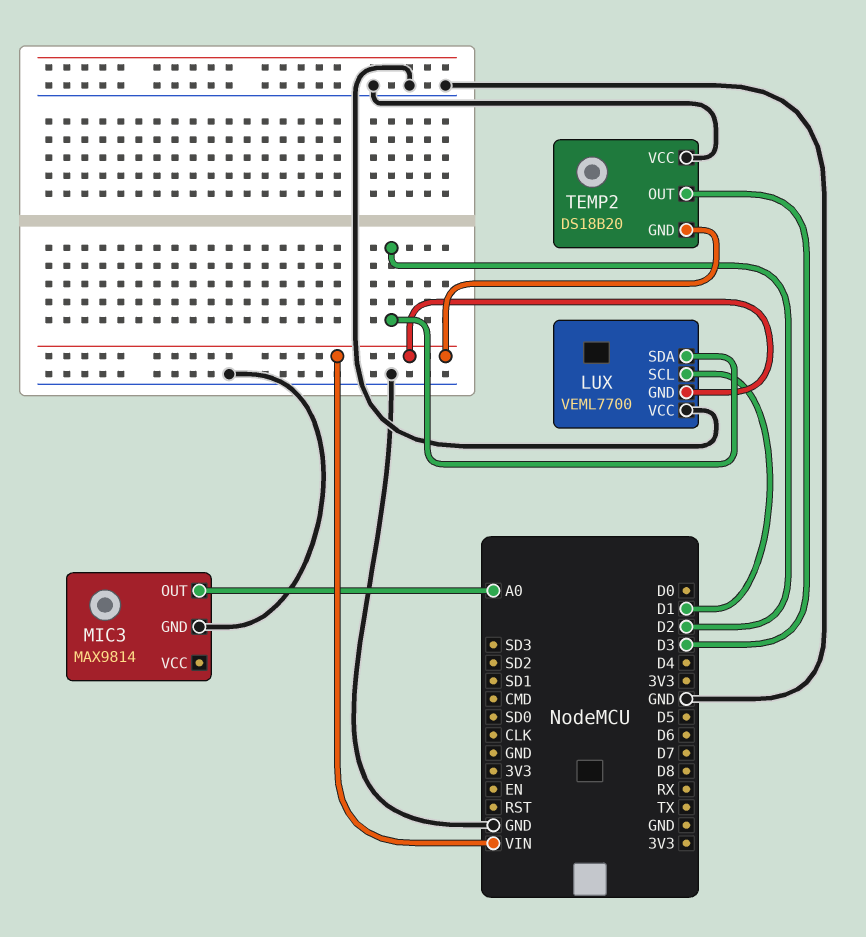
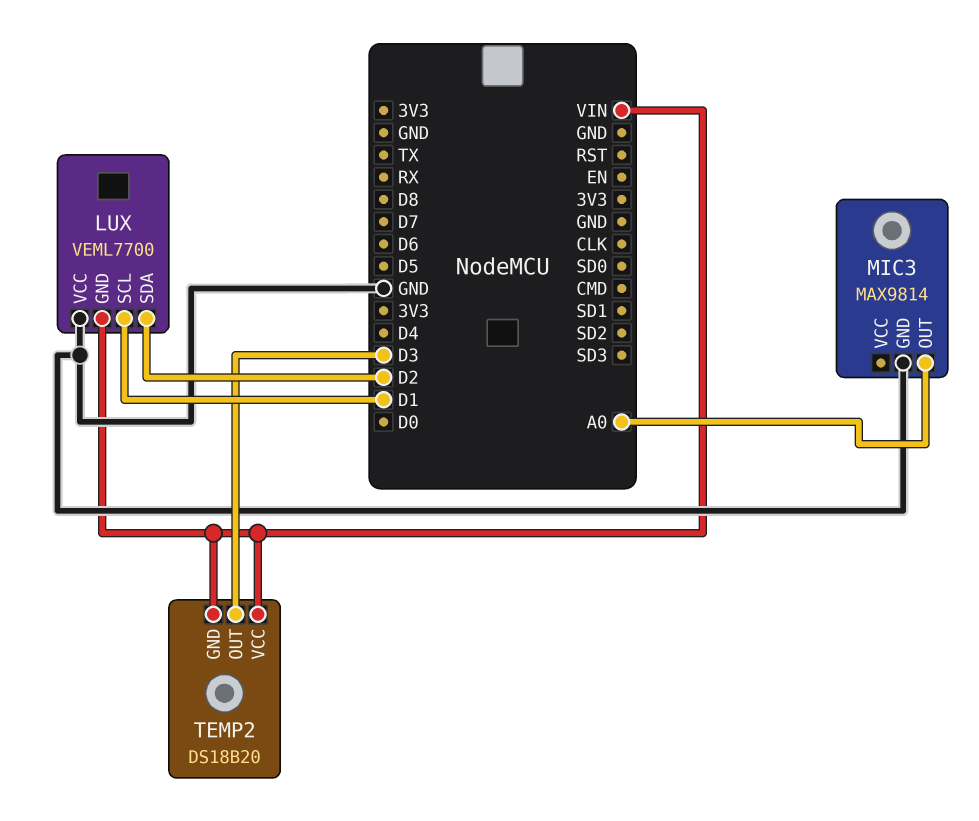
TEMP2 pin VCC: GND -> VIN

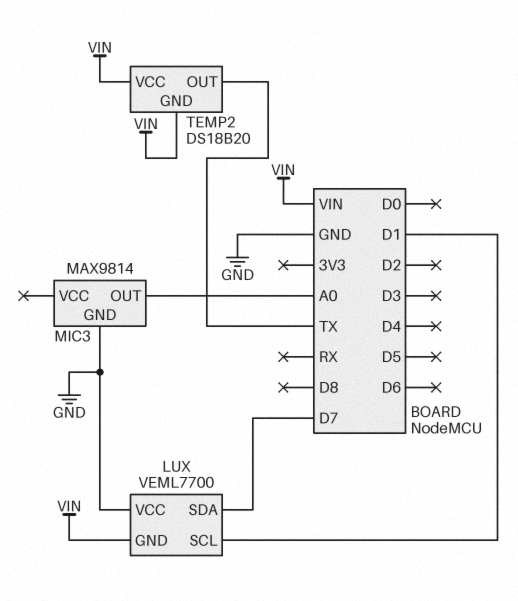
LUX pin SDA: D2 -> D7
TEMP2 pin OUT: D3 -> TX

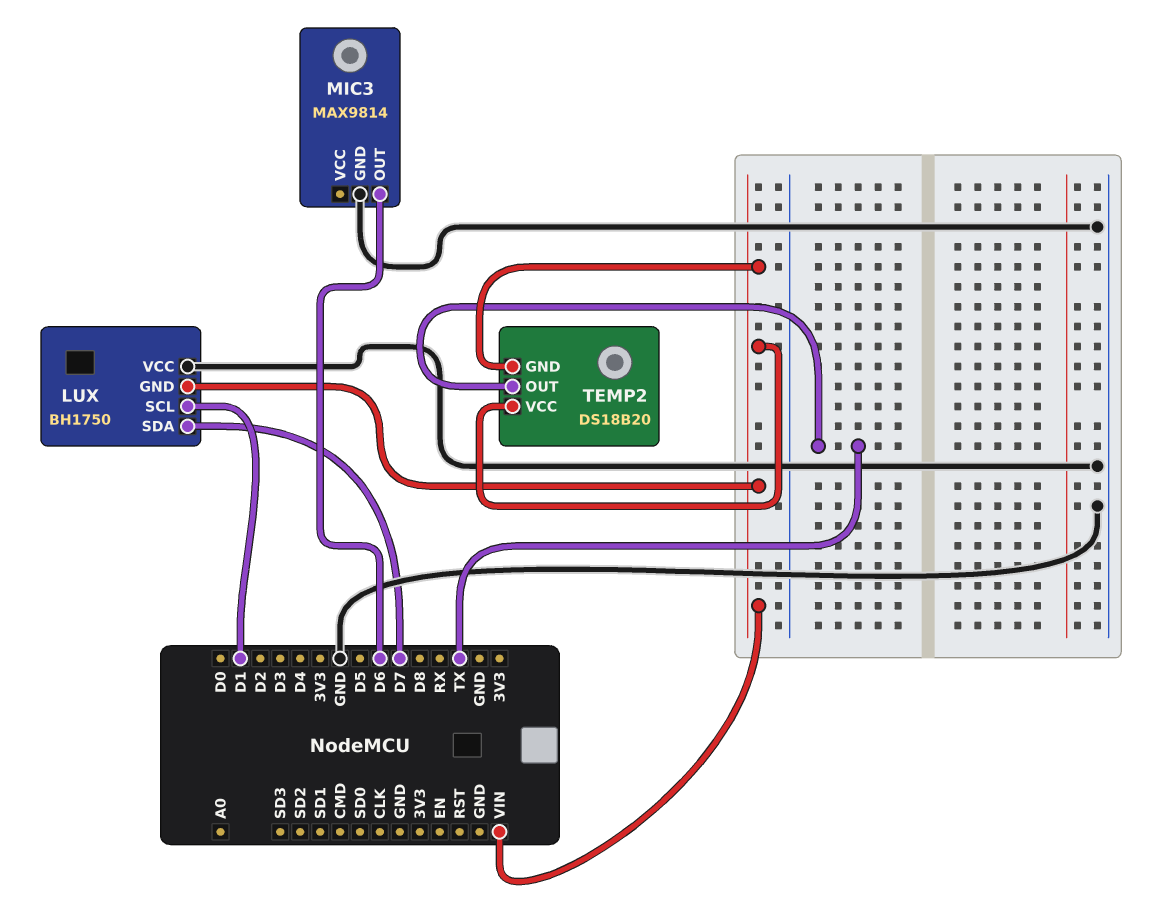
LUX: VEML7700 -> BH1750
MIC3 pin OUT: A0 -> D6

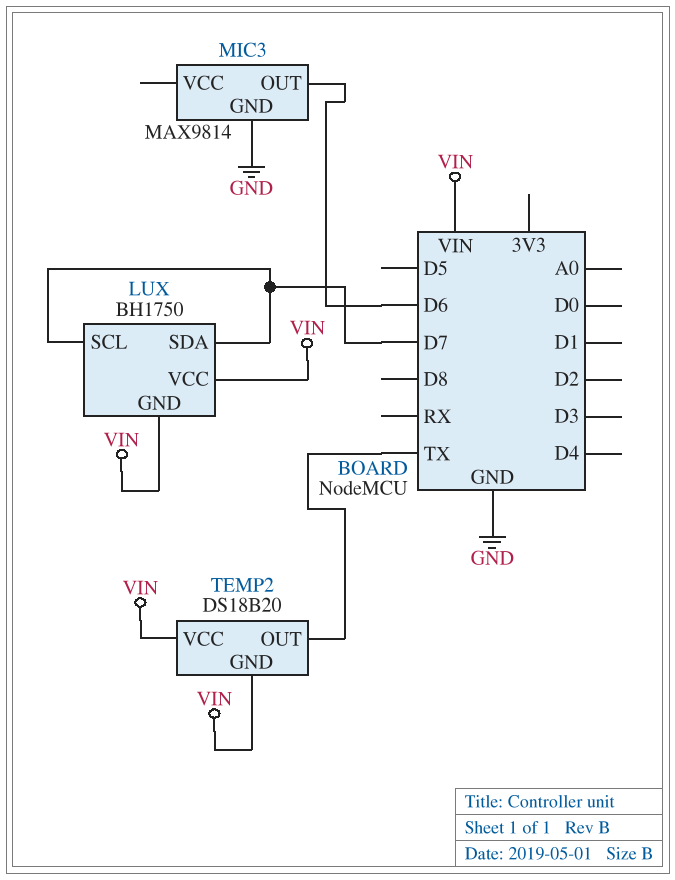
LUX pin SCL: D1 -> D7
LUX pin VCC: GND -> VIN

